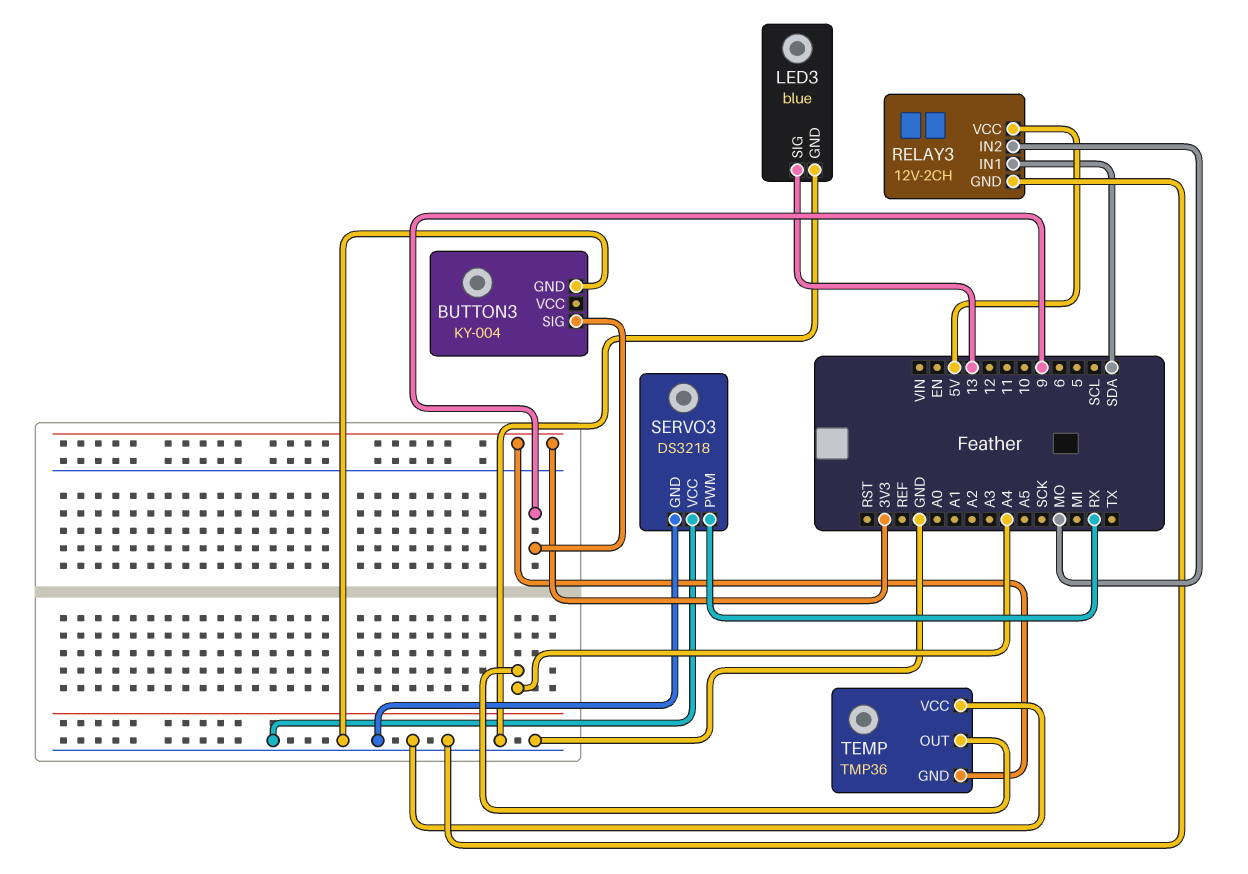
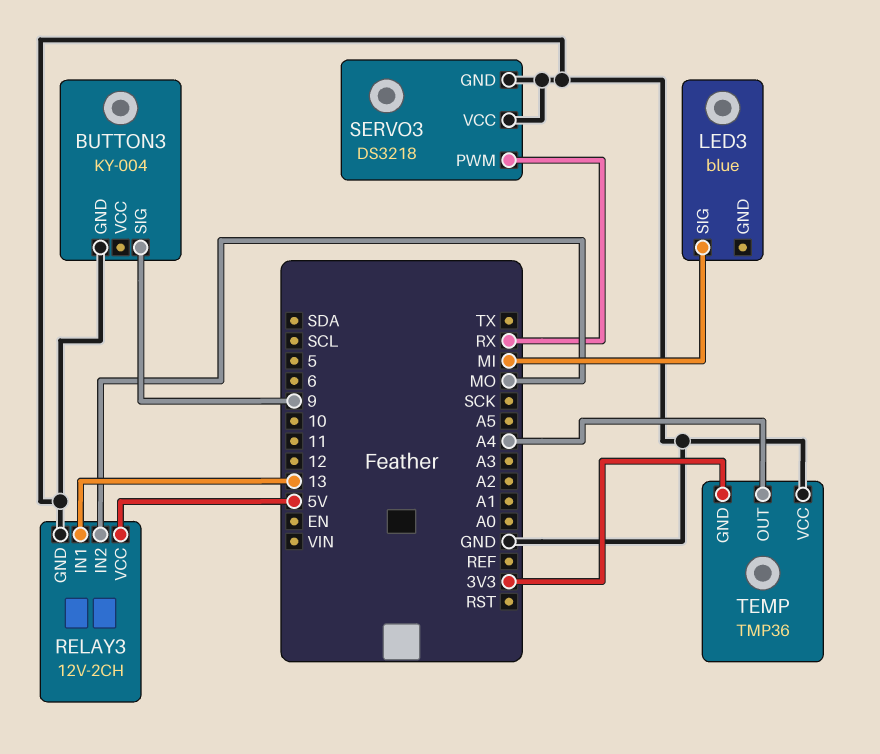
LED3 pin GND: GND -> none
LED3 pin SIG: 13 -> MI
RELAY3 pin IN1: SDA -> 13

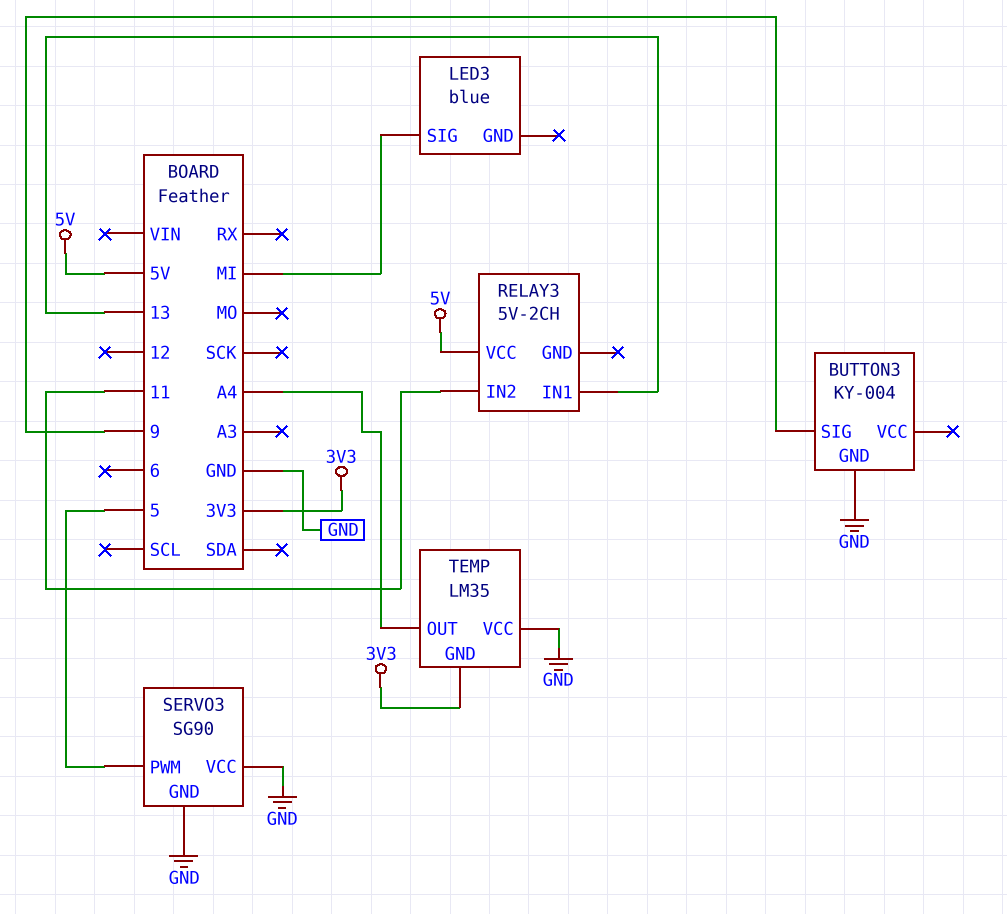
RELAY3: 12V-2CH -> 5V-2CH
RELAY3 pin GND: GND -> none
RELAY3 pin IN2: MO -> 11
SERVO3: DS3218 -> SG90
SERVO3 pin PWM: RX -> 5
TEMP: TMP36 -> LM35

